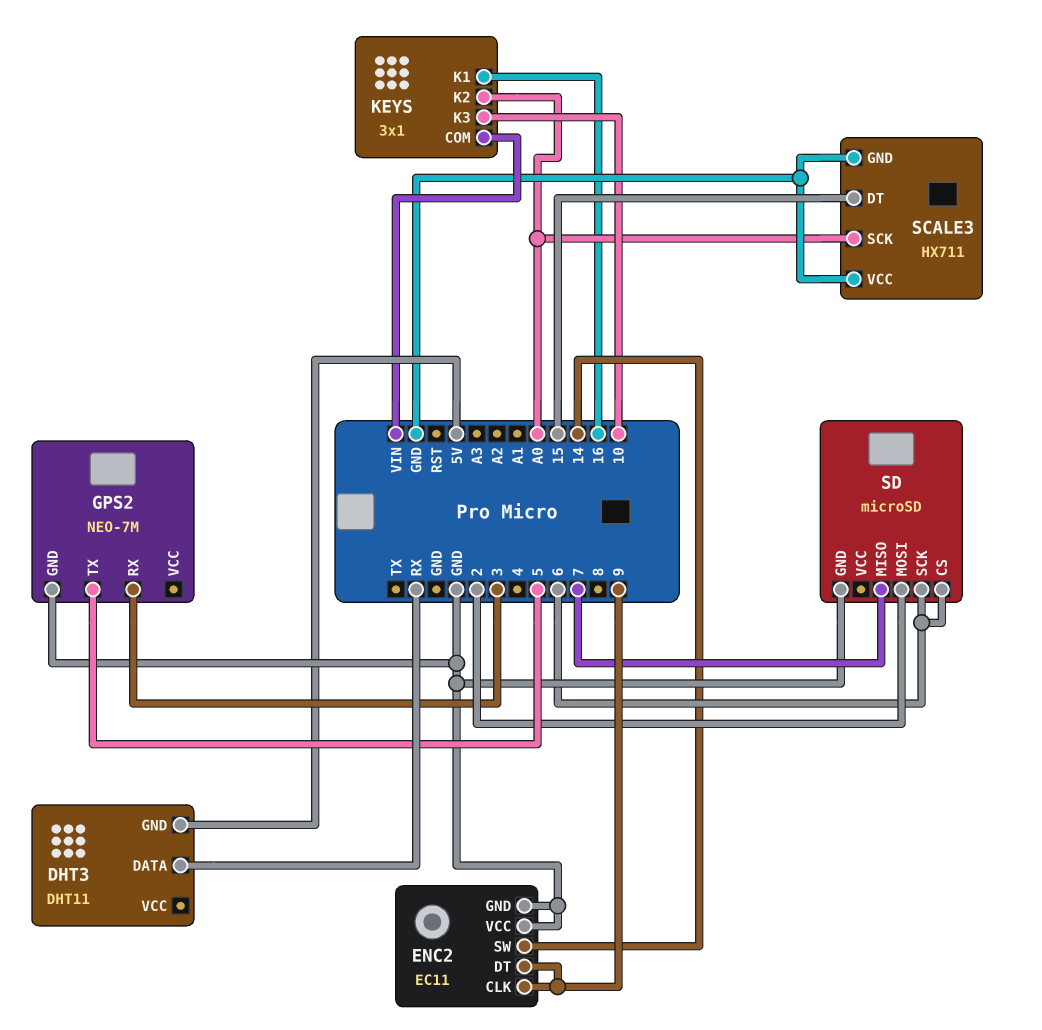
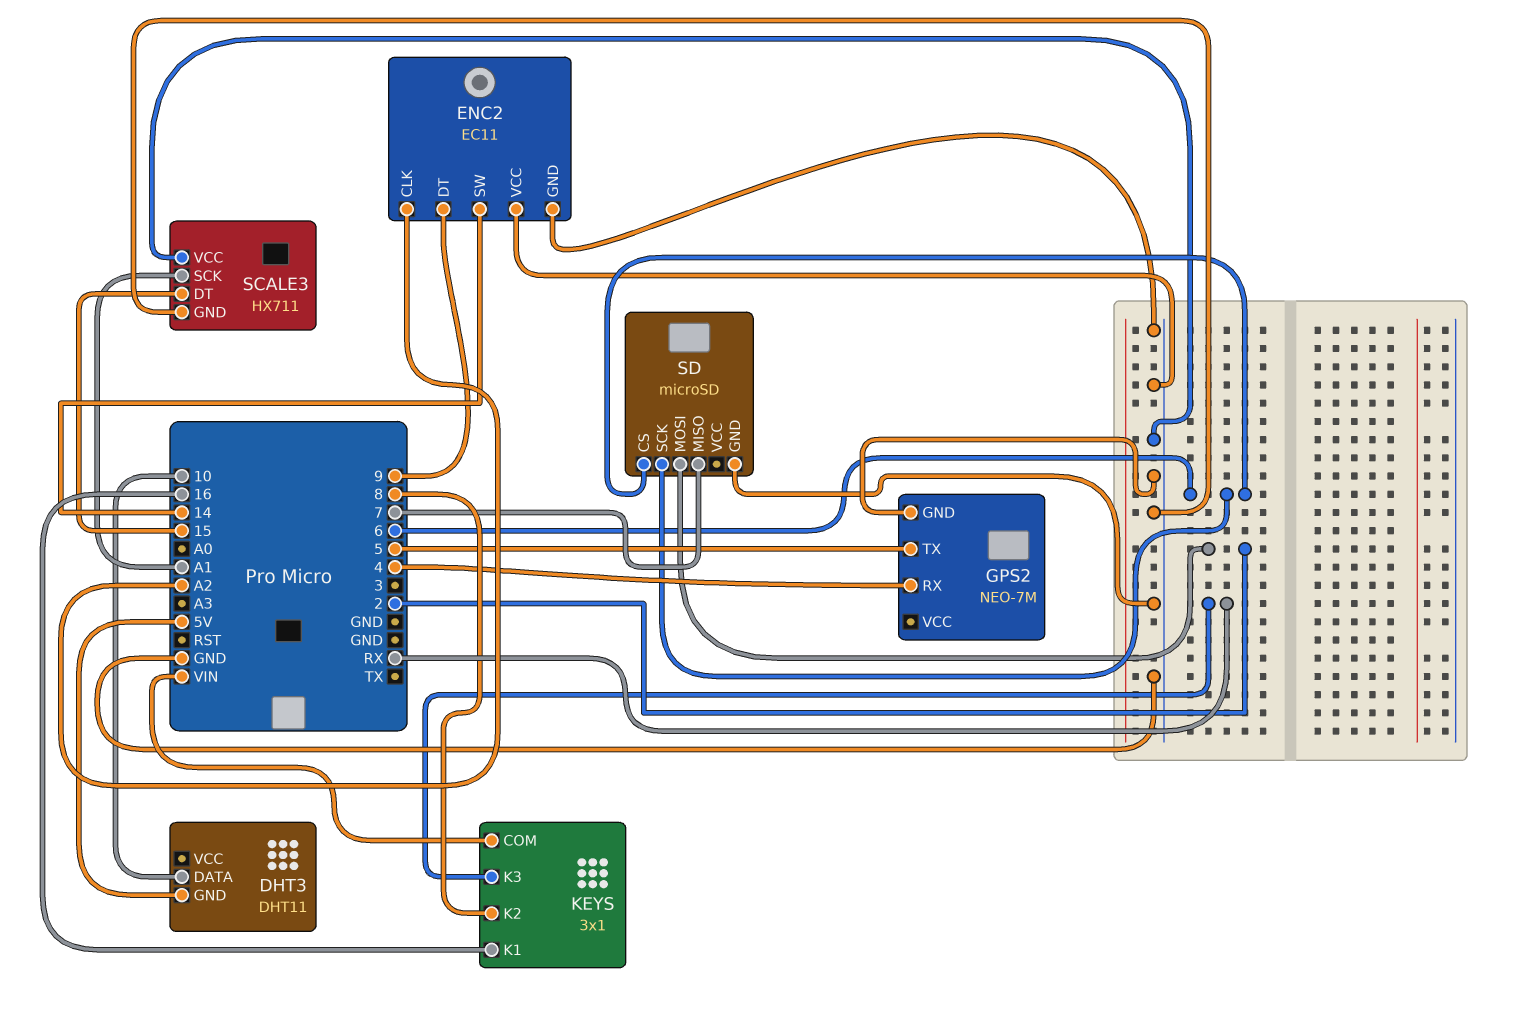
DHT3 pin DATA: RX -> 10
ENC2 pin CLK: 9 -> A2
GPS2 pin RX: 3 -> 4
KEYS pin K2: A0 -> 8
KEYS pin K3: 10 -> RX
SCALE3 pin SCK: A0 -> A1

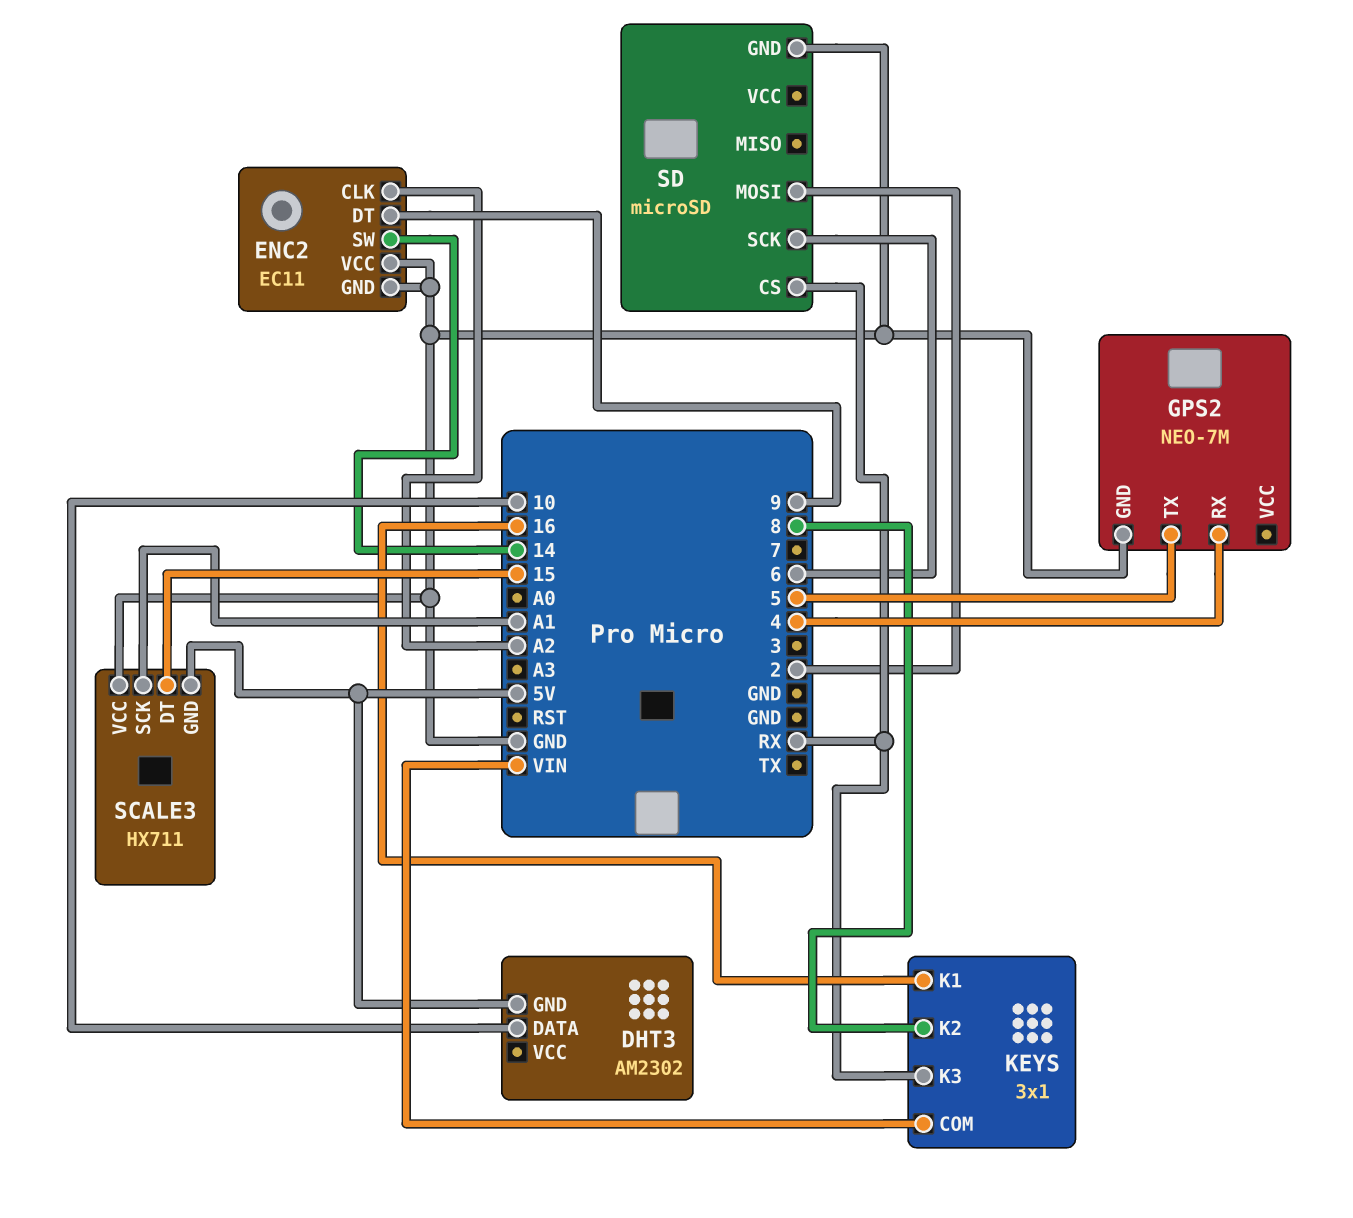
DHT3: DHT11 -> AM2302
SCALE3 pin GND: GND -> 5V
SD pin CS: 6 -> RX
SD pin MISO: 7 -> none

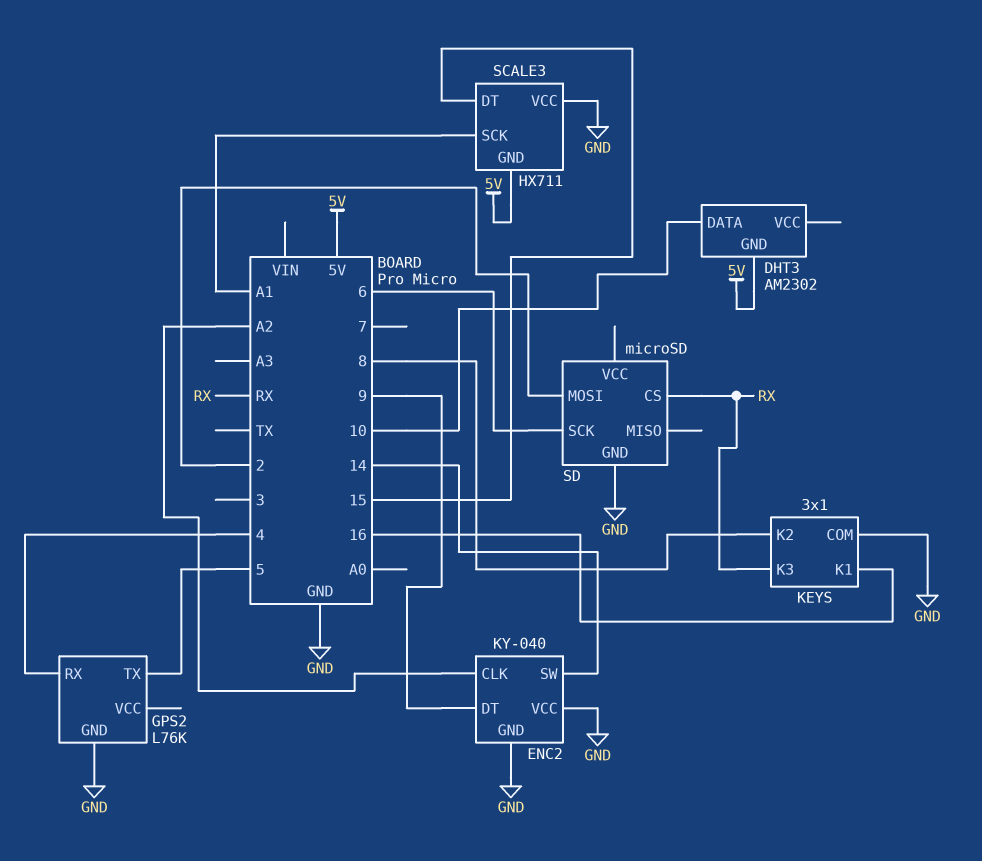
ENC2: EC11 -> KY-040
GPS2: NEO-7M -> L76K
KEYS pin COM: VIN -> GND

